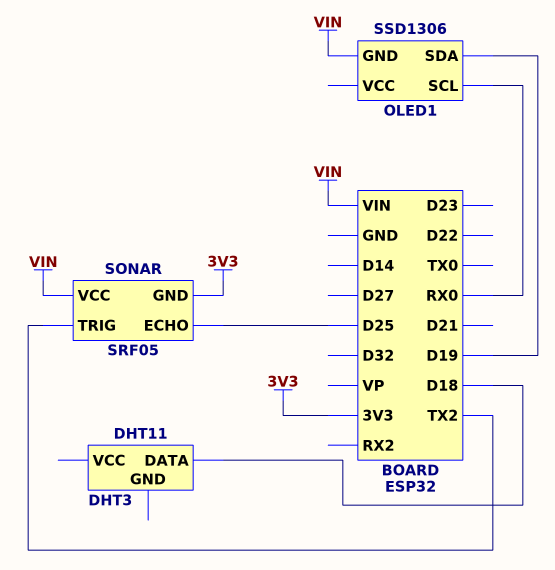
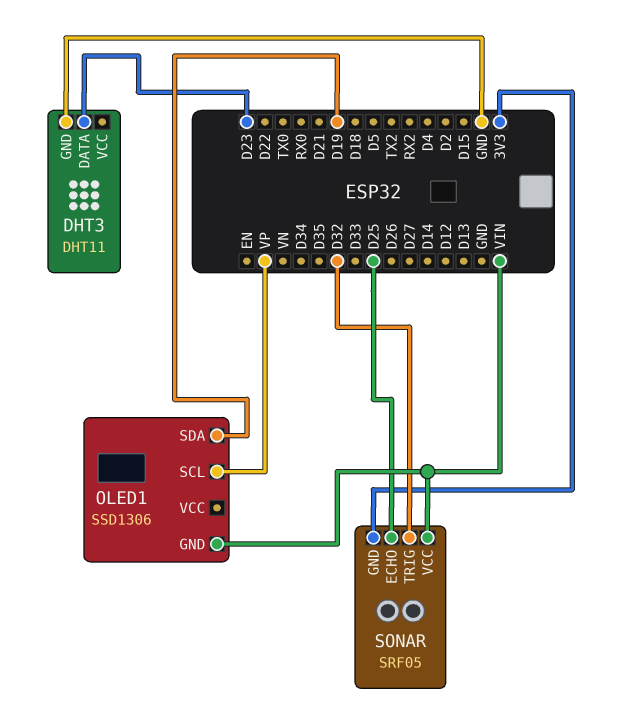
DHT3 pin DATA: D18 -> D23
DHT3 pin GND: none -> GND
OLED1 pin SCL: RX0 -> VP
SONAR pin TRIG: TX2 -> D32

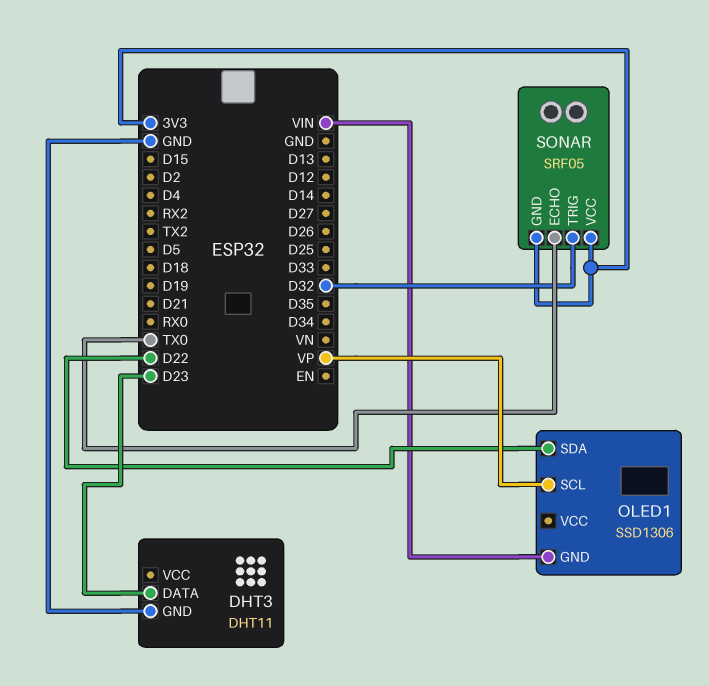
OLED1 pin SDA: D19 -> D22
SONAR pin ECHO: D25 -> TX0
SONAR pin VCC: VIN -> 3V3

